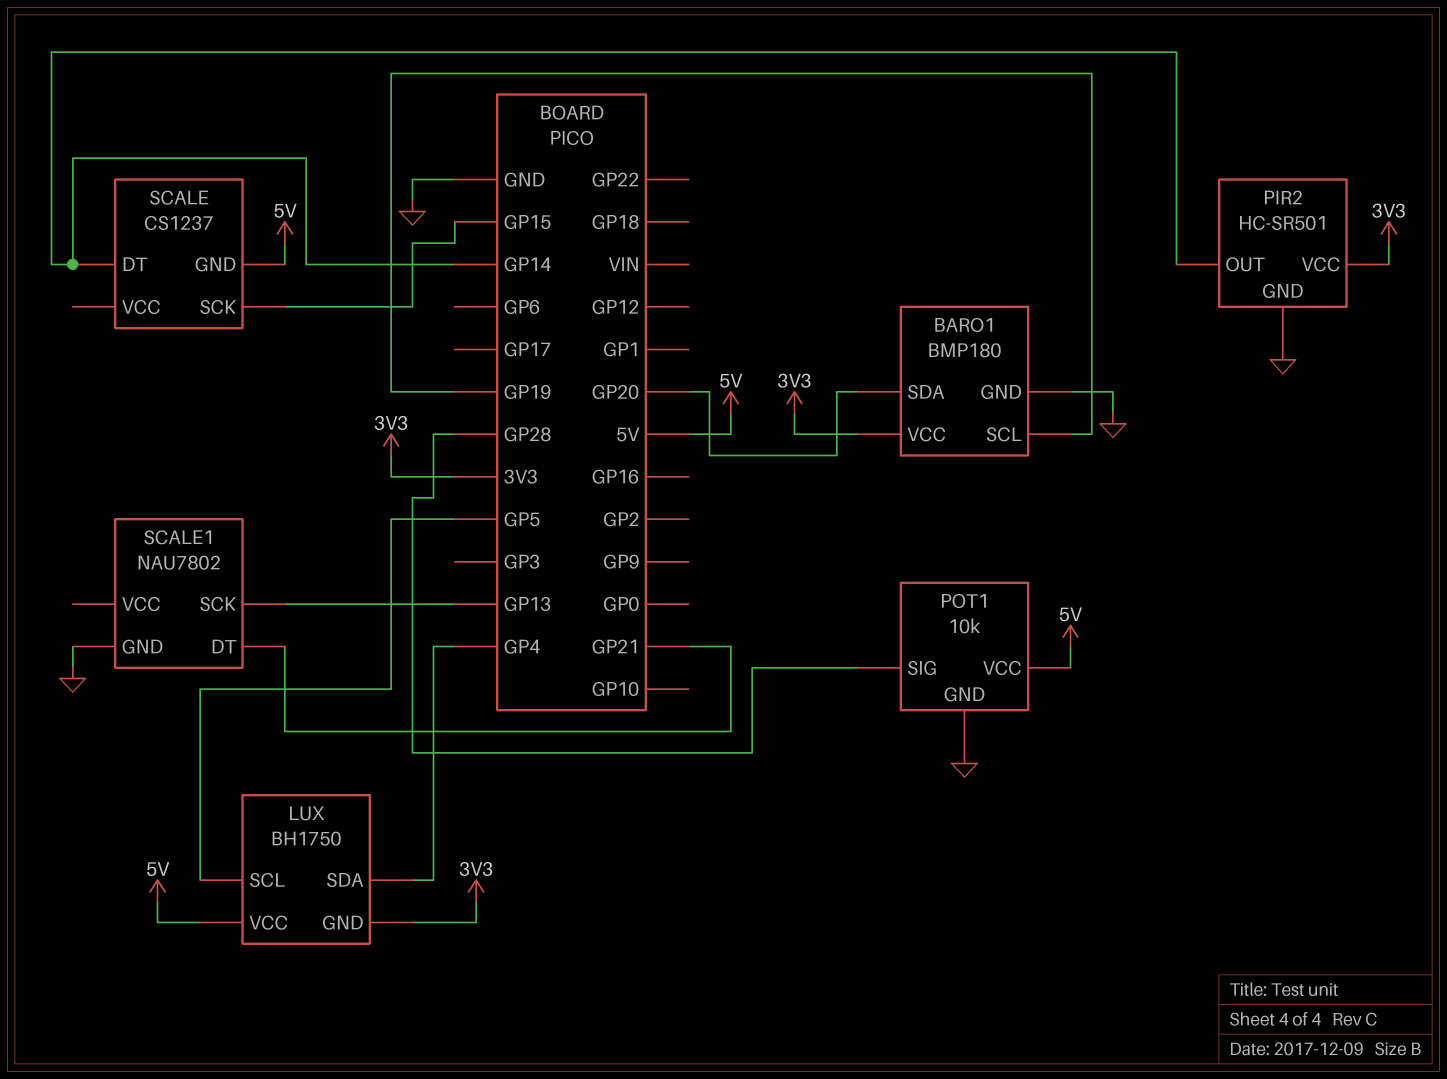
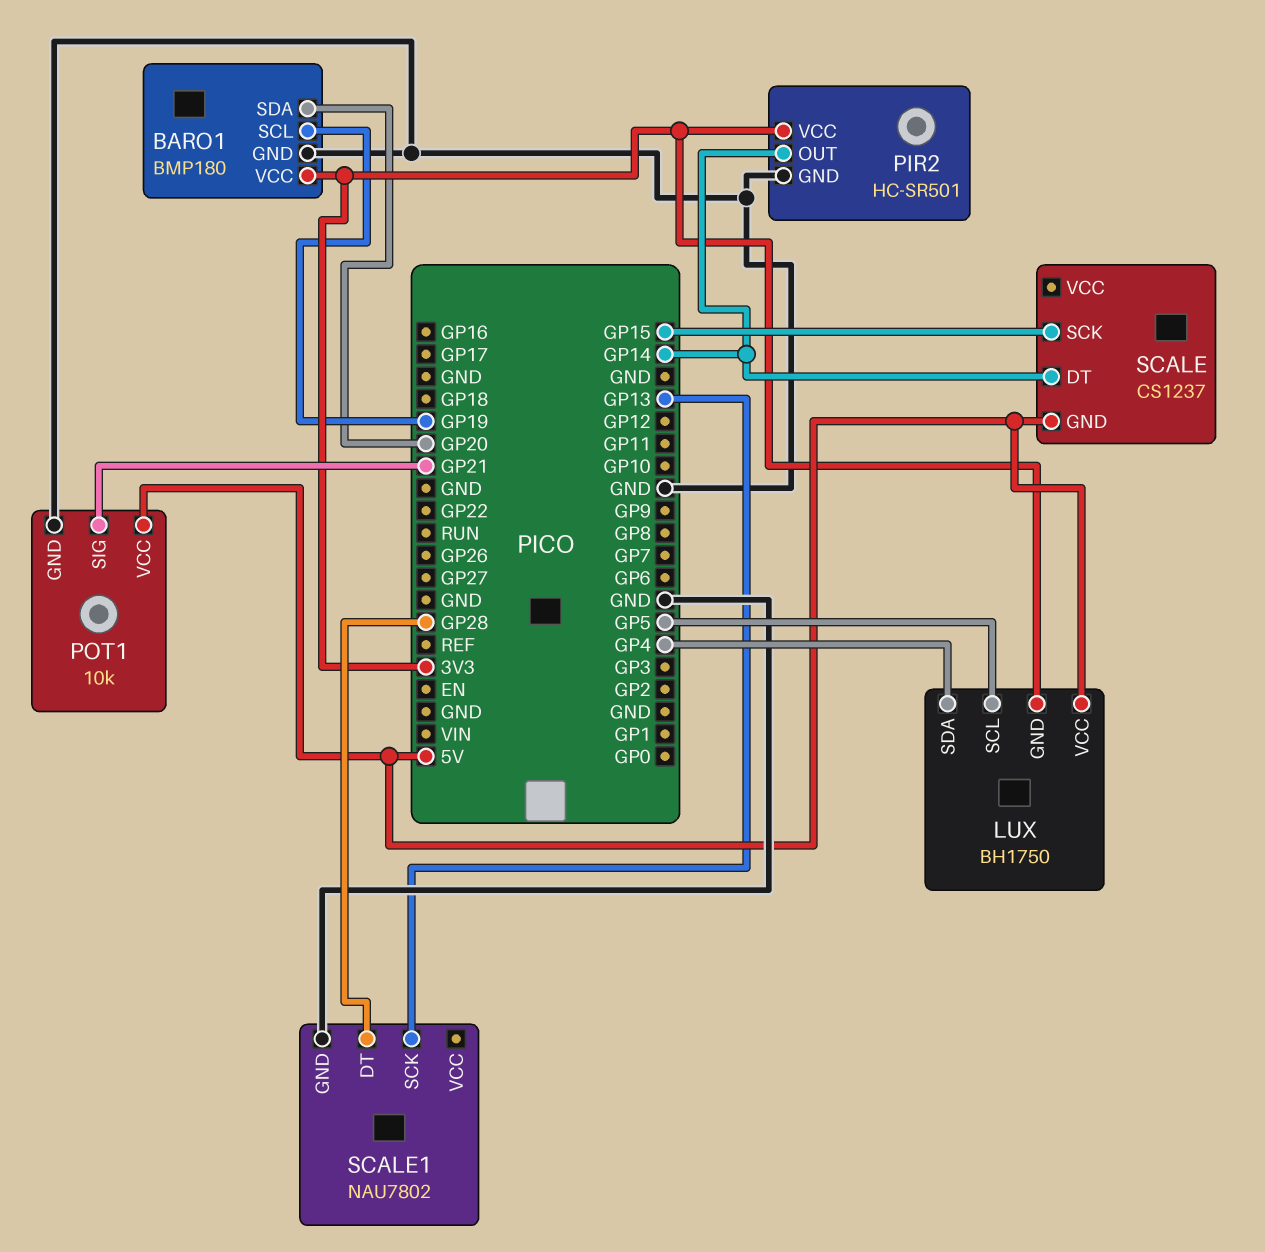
POT1 pin SIG: GP28 -> GP21
SCALE1 pin DT: GP21 -> GP28

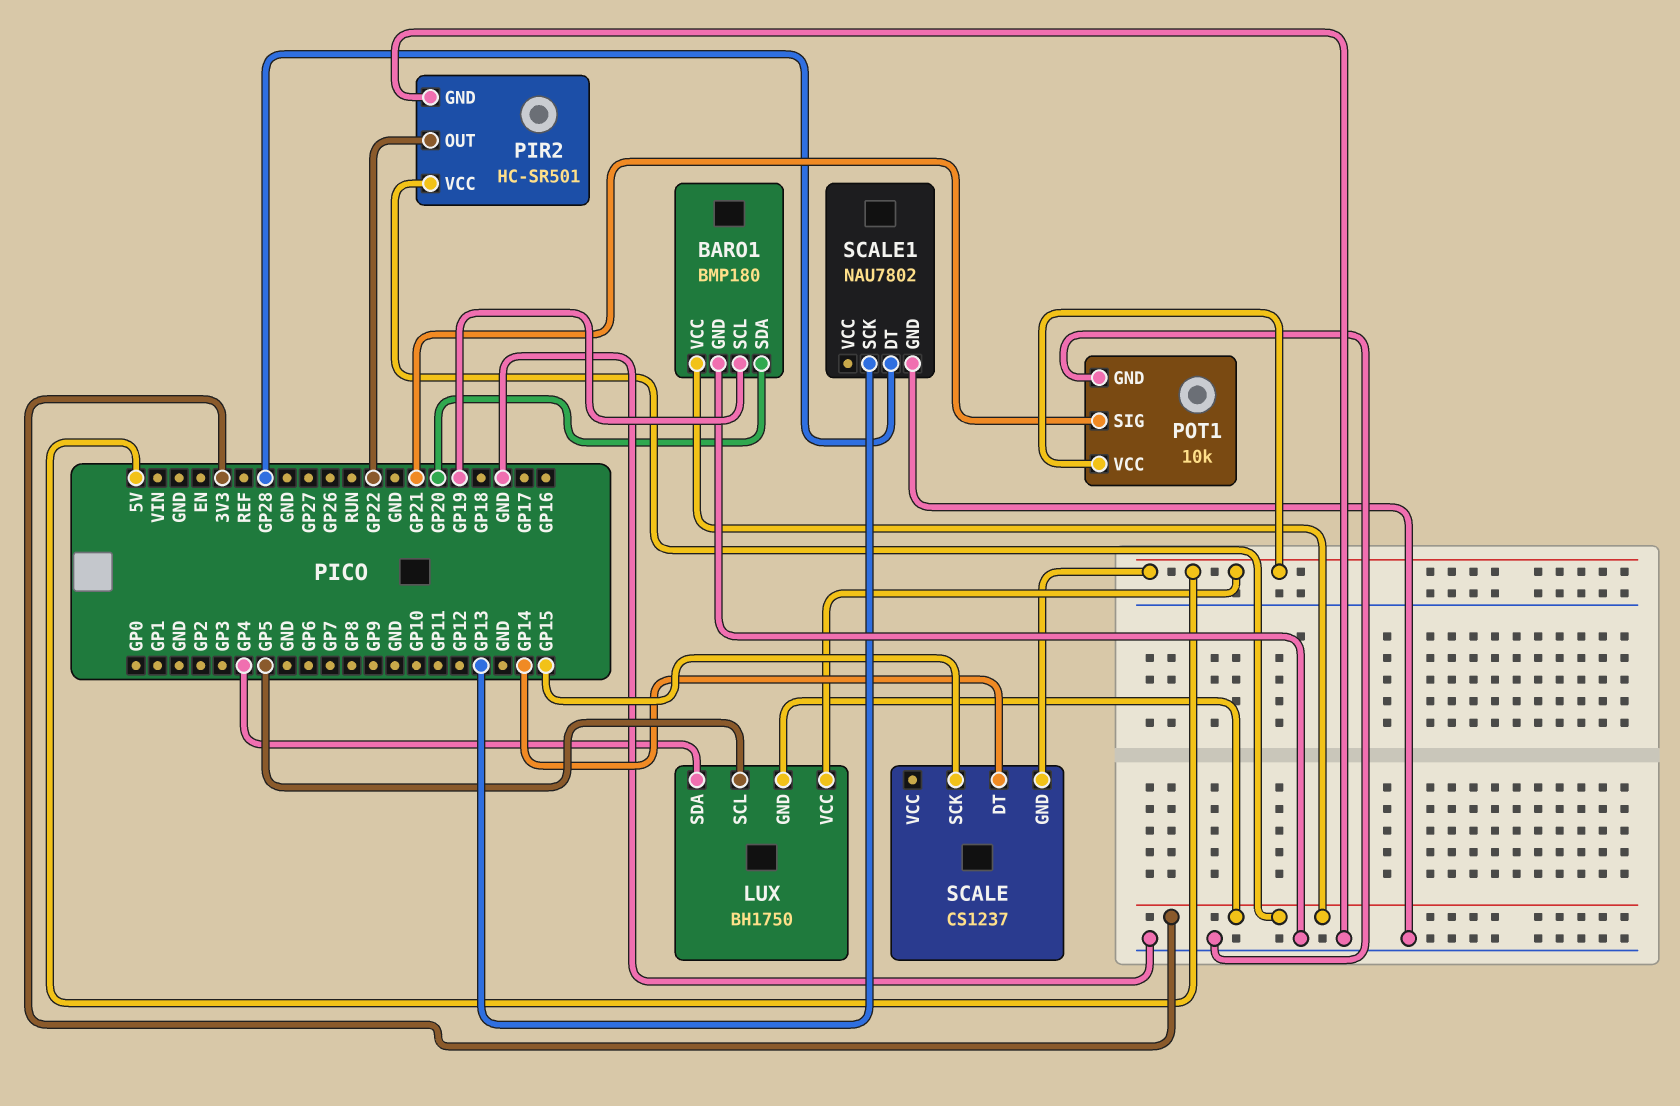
PIR2 pin OUT: GP14 -> GP22

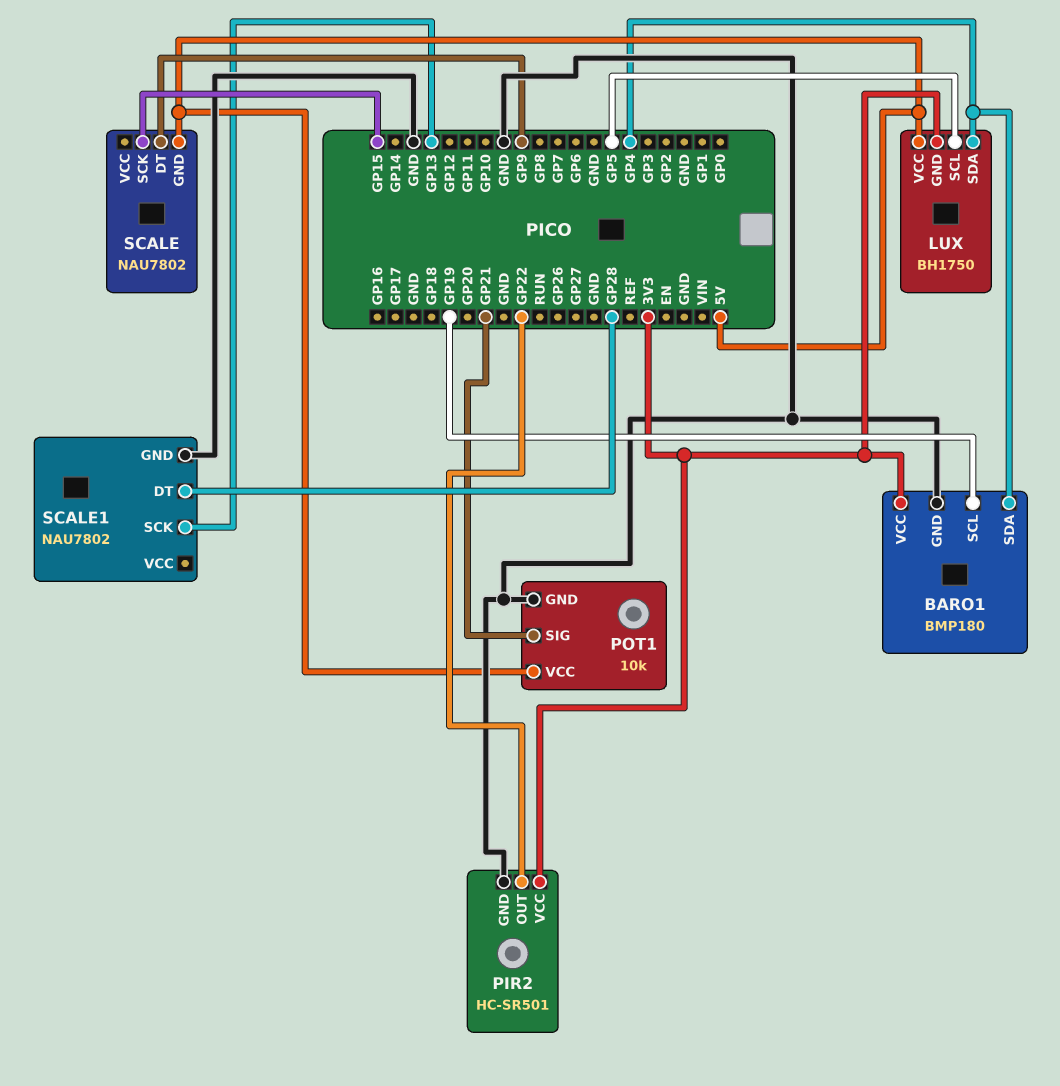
BARO1 pin SDA: GP20 -> GP4
SCALE: CS1237 -> NAU7802
SCALE pin DT: GP14 -> GP9

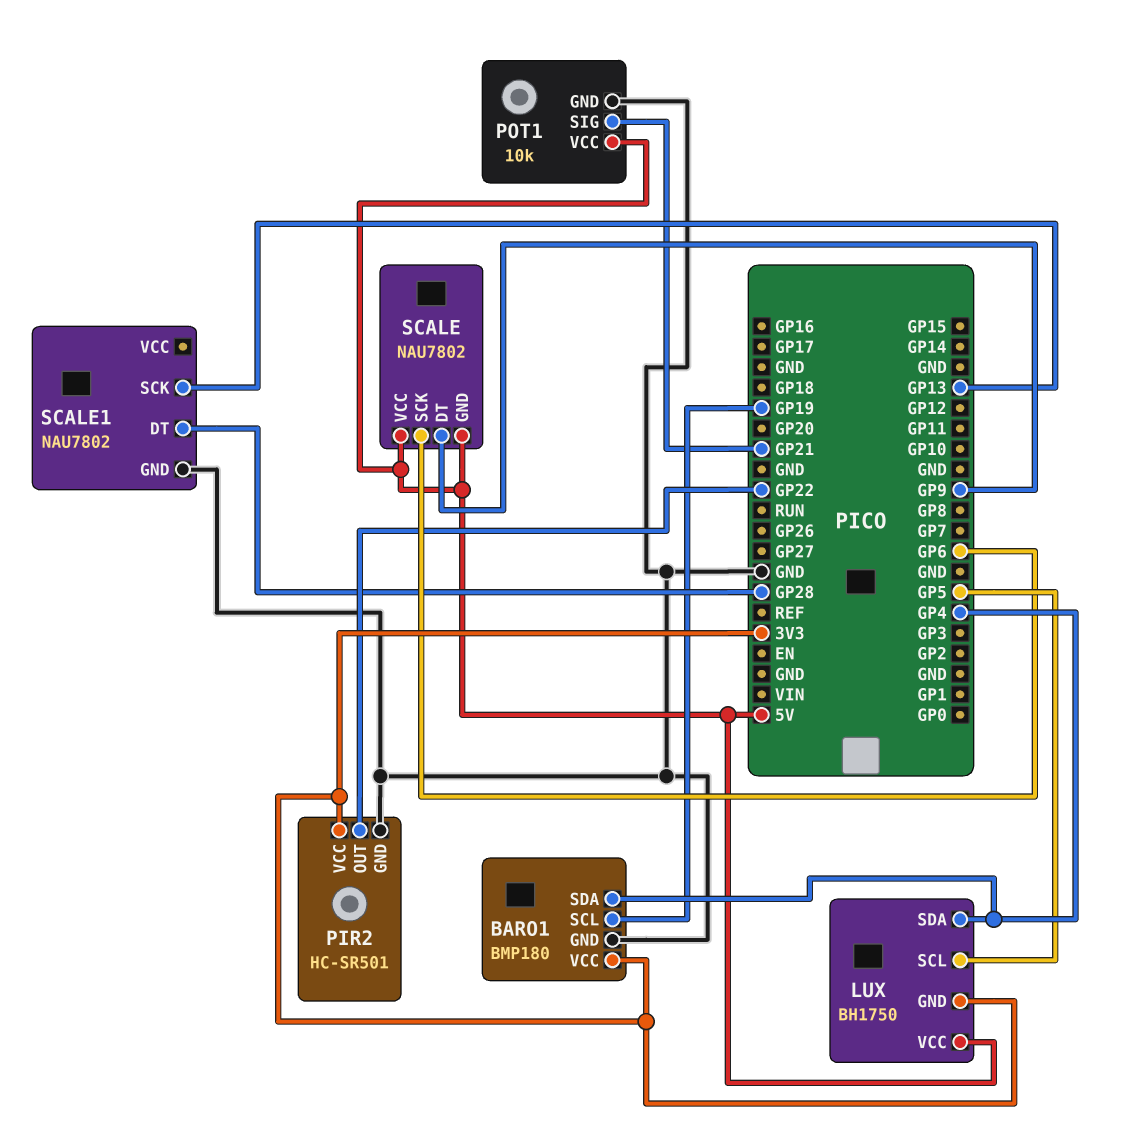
SCALE pin SCK: GP15 -> GP6
SCALE pin VCC: none -> 5V

